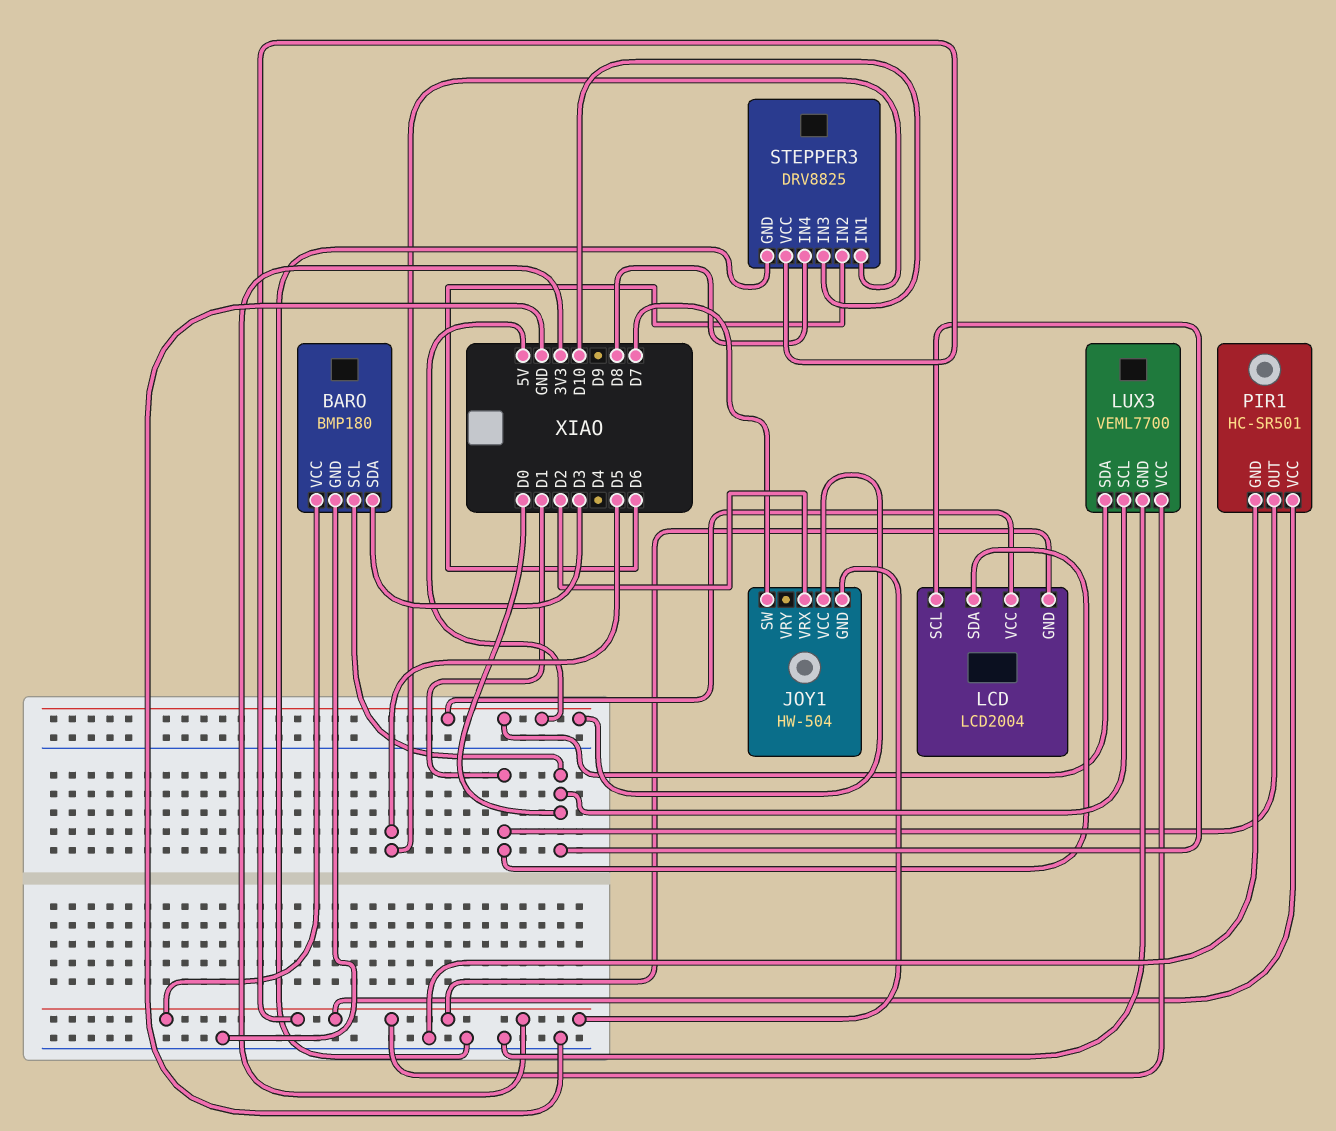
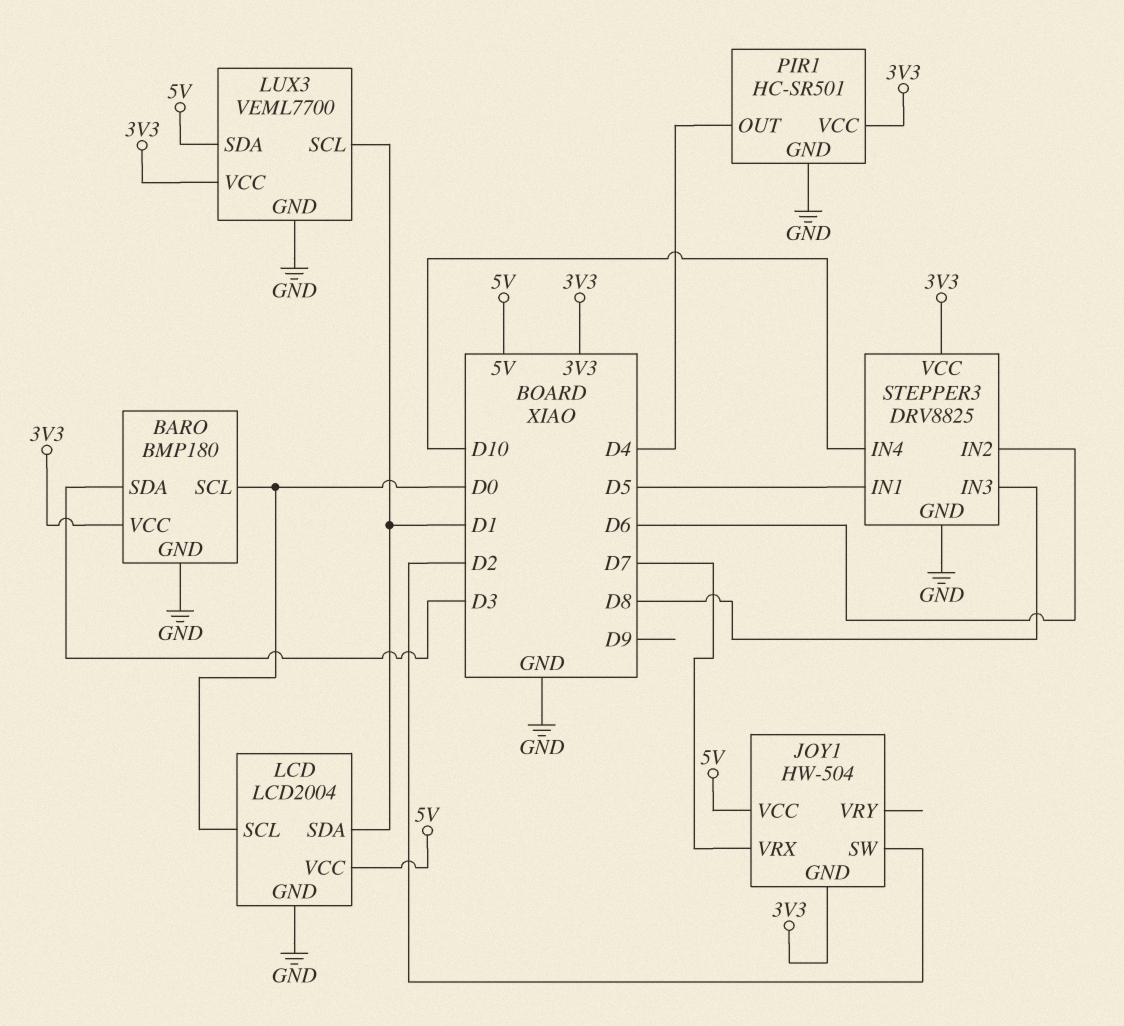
JOY1 pin SW: D7 -> D2
JOY1 pin VRX: D2 -> D7
LCD pin GND: 3V3 -> GND
LUX3 pin SCL: D0 -> D1
PIR1 pin OUT: D1 -> D4
STEPPER3 pin IN3: D10 -> D8
STEPPER3 pin IN4: D8 -> D10

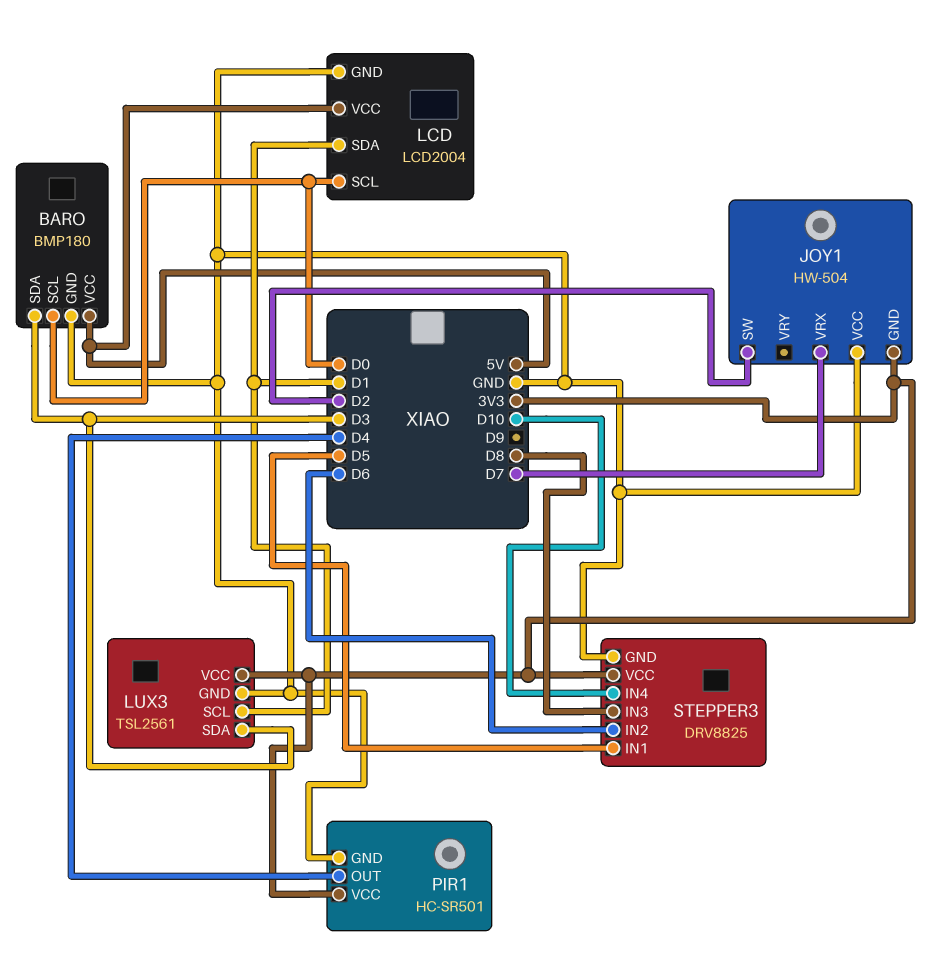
BARO pin VCC: 3V3 -> 5V
JOY1 pin VCC: 5V -> GND
LUX3: VEML7700 -> TSL2561
LUX3 pin SDA: 5V -> D3

